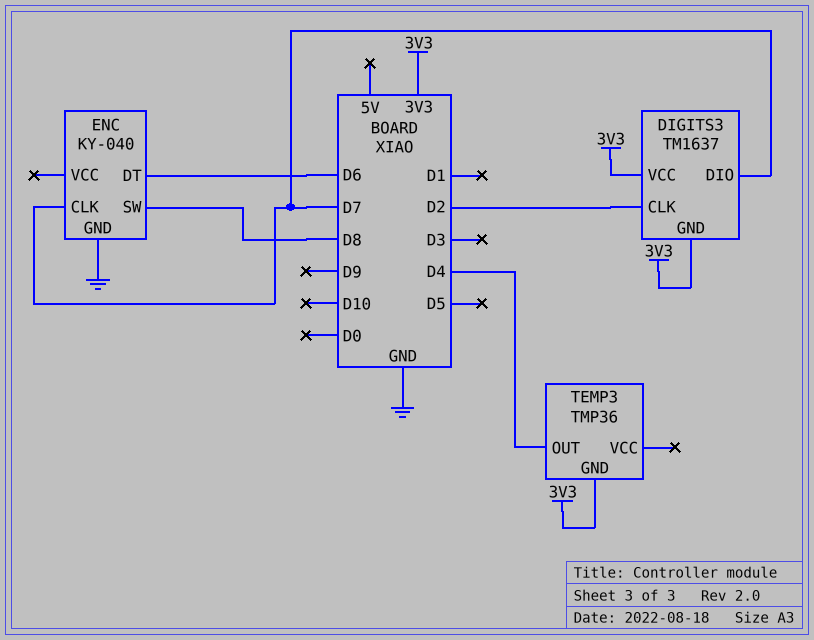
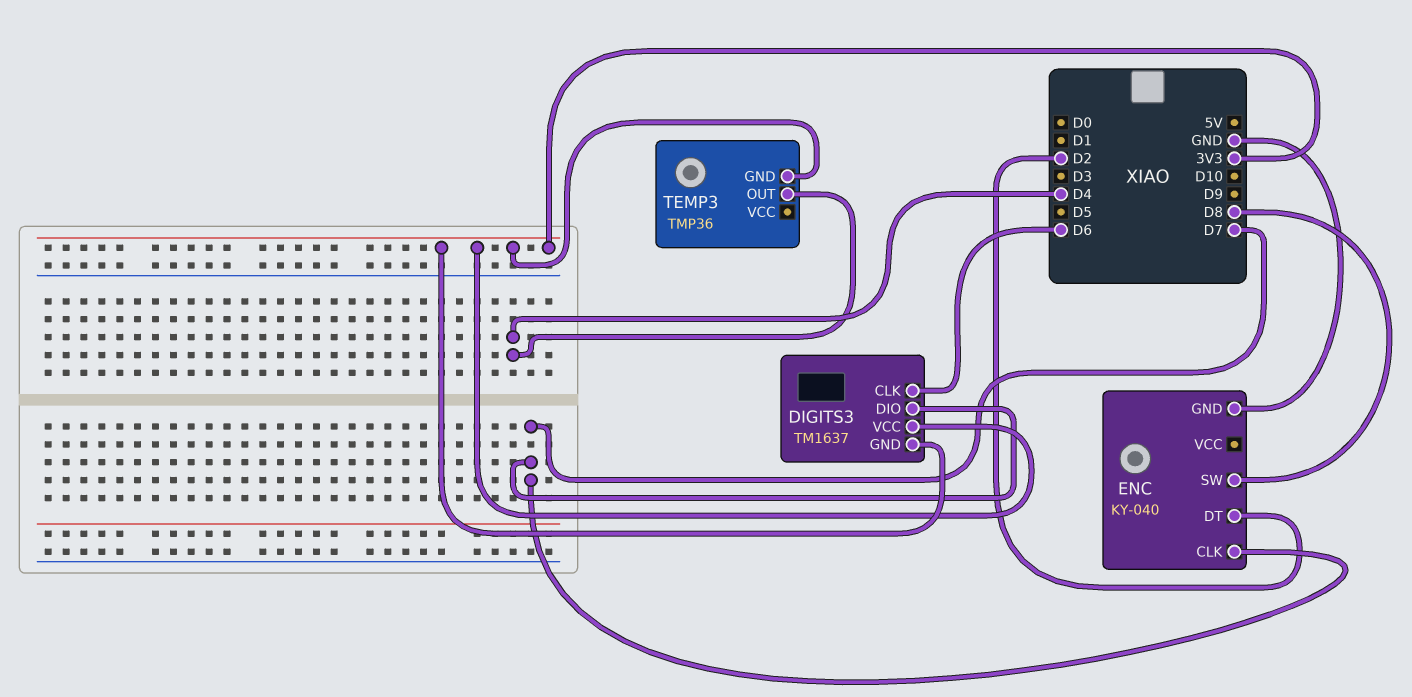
DIGITS3 pin CLK: D2 -> D6
ENC pin DT: D6 -> D2

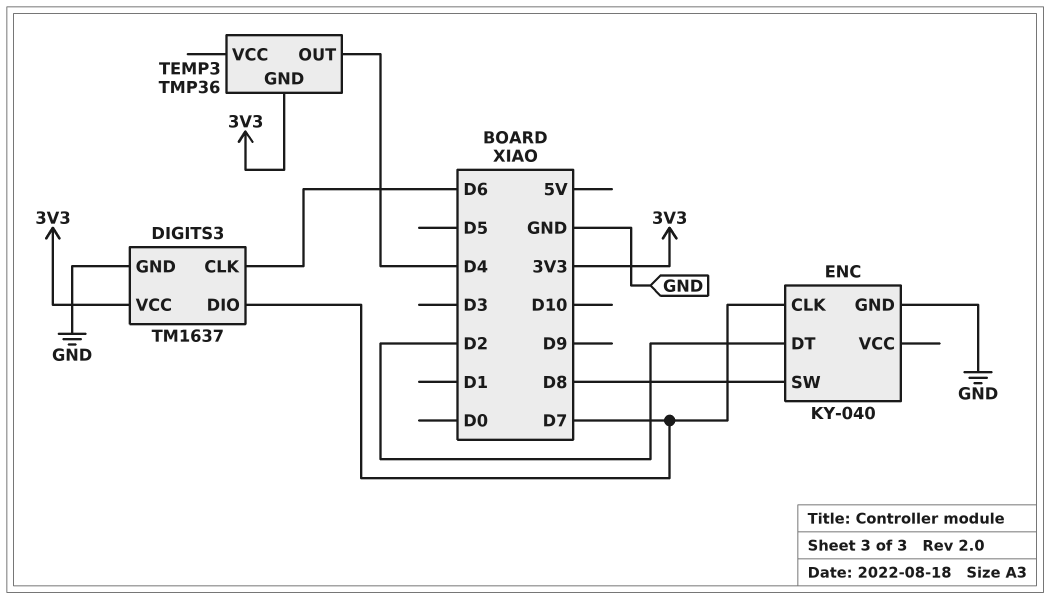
DIGITS3 pin GND: 3V3 -> GND

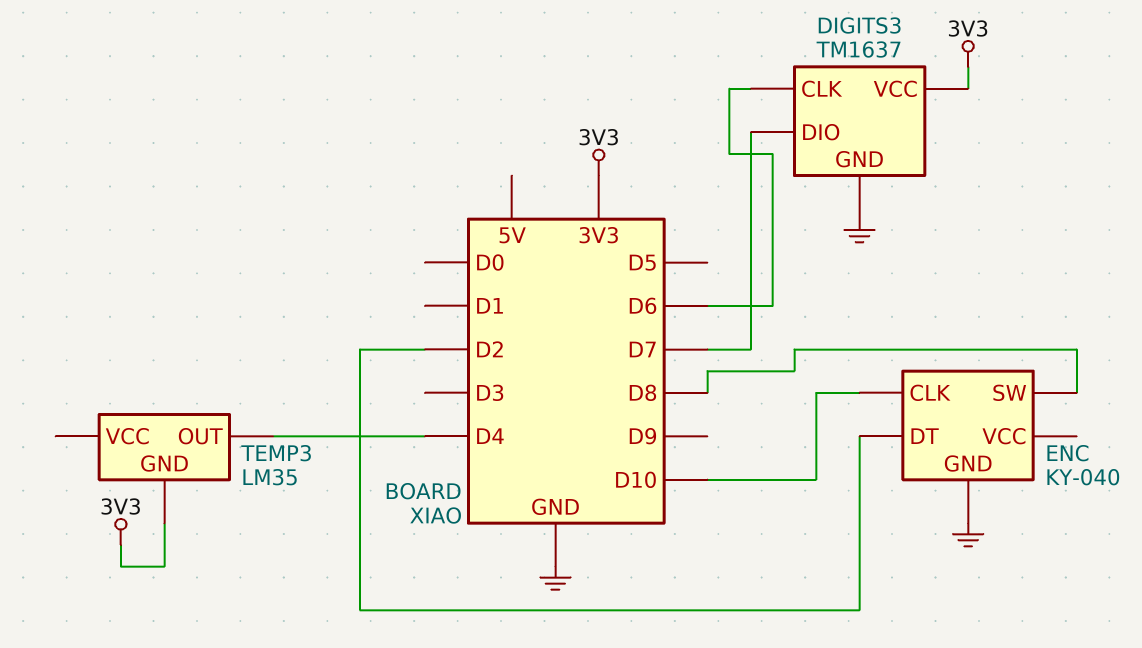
ENC pin CLK: D7 -> D10
TEMP3: TMP36 -> LM35

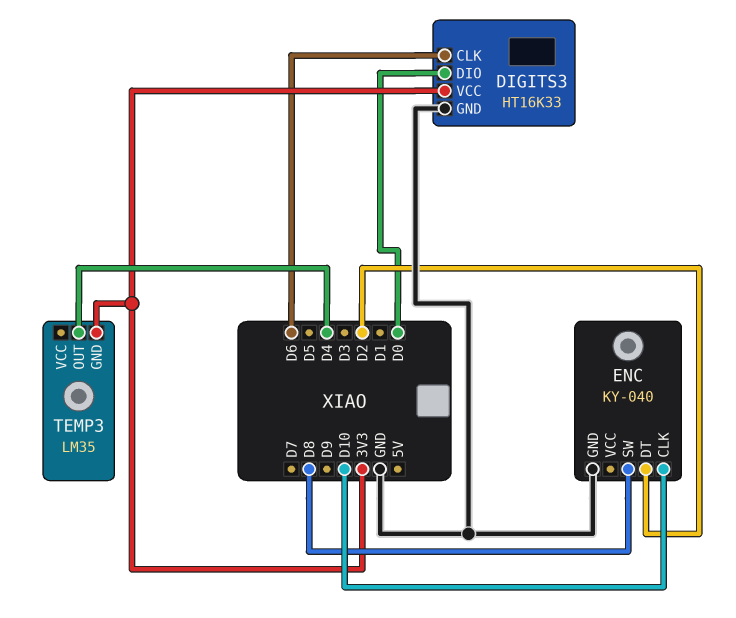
DIGITS3: TM1637 -> HT16K33
DIGITS3 pin DIO: D7 -> D0

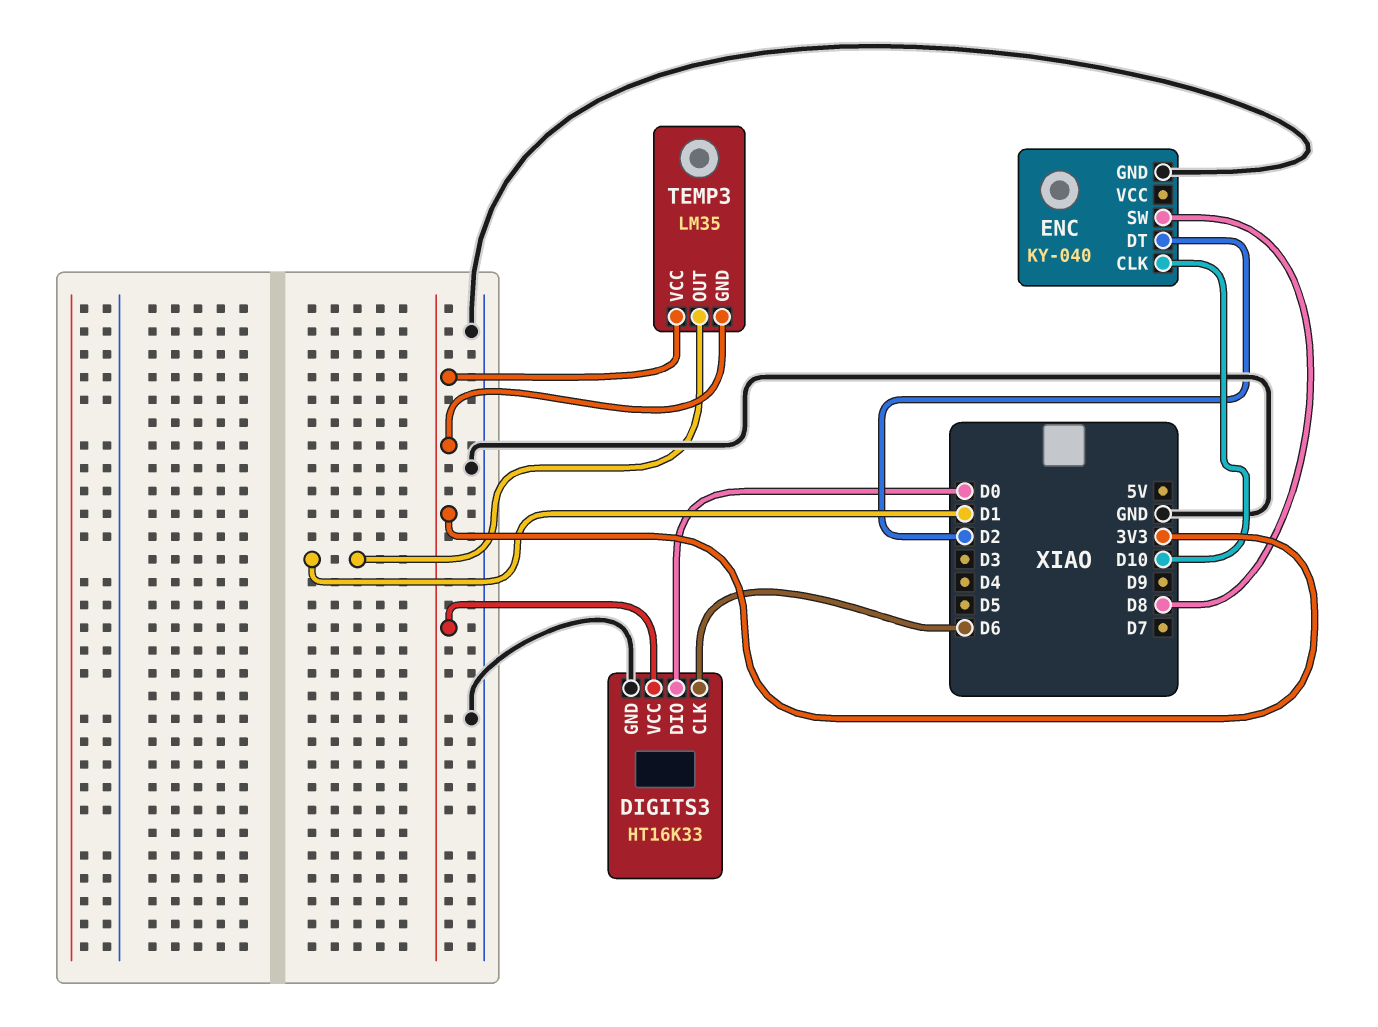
TEMP3 pin OUT: D4 -> D1
TEMP3 pin VCC: none -> 3V3

